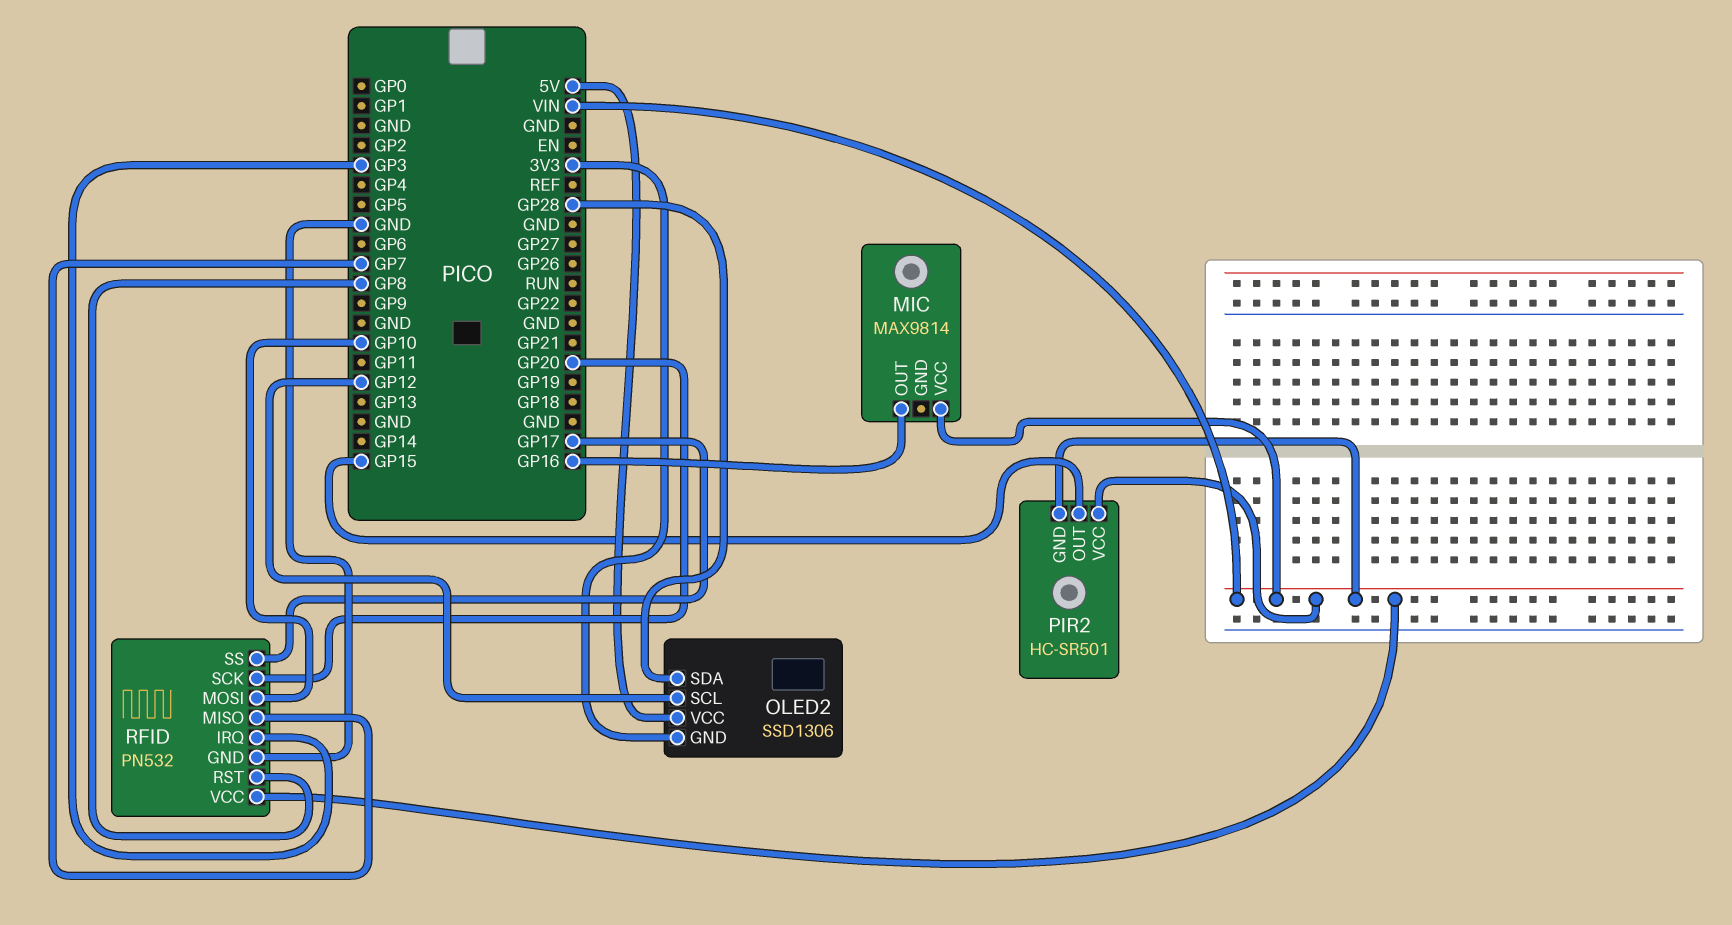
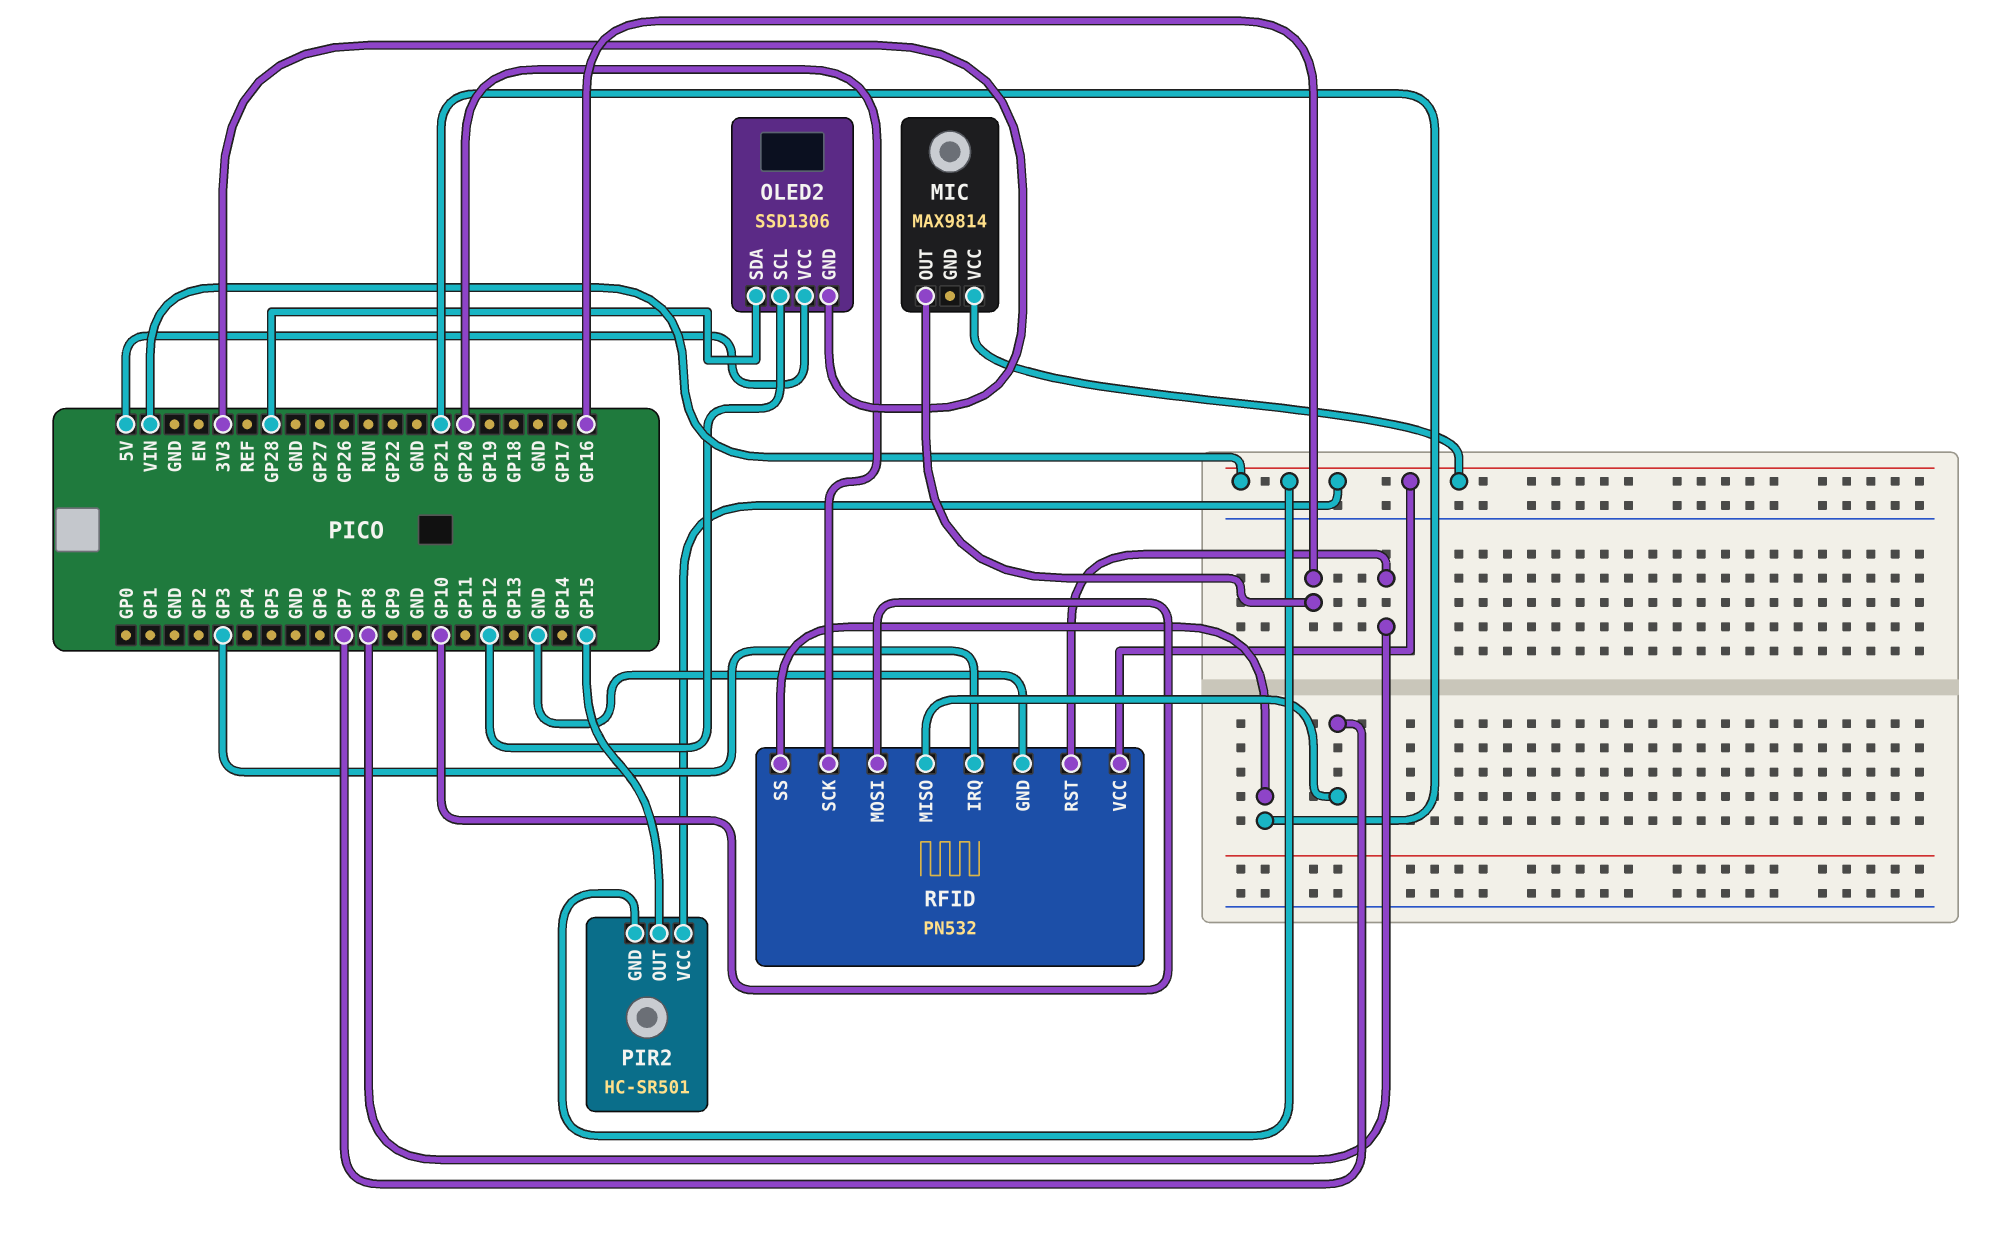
RFID pin SS: GP17 -> GP21

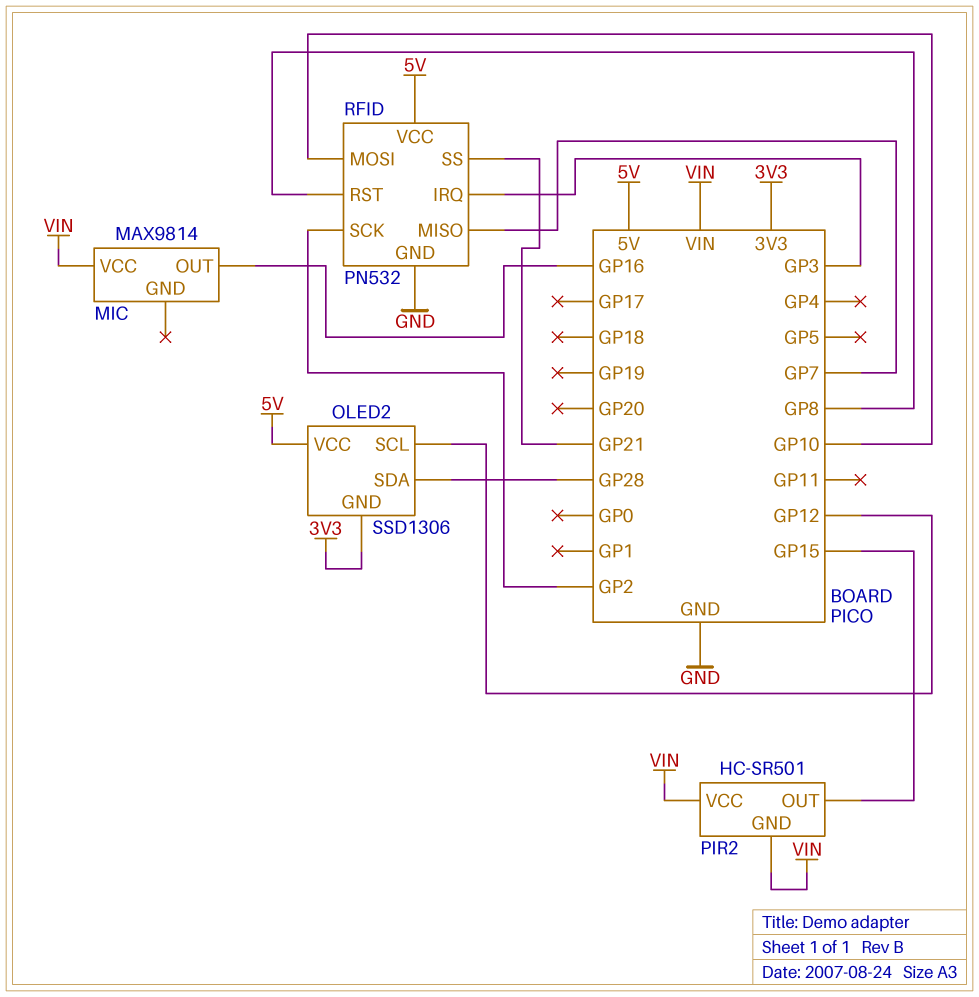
RFID pin SCK: GP20 -> GP2
RFID pin VCC: VIN -> 5V

